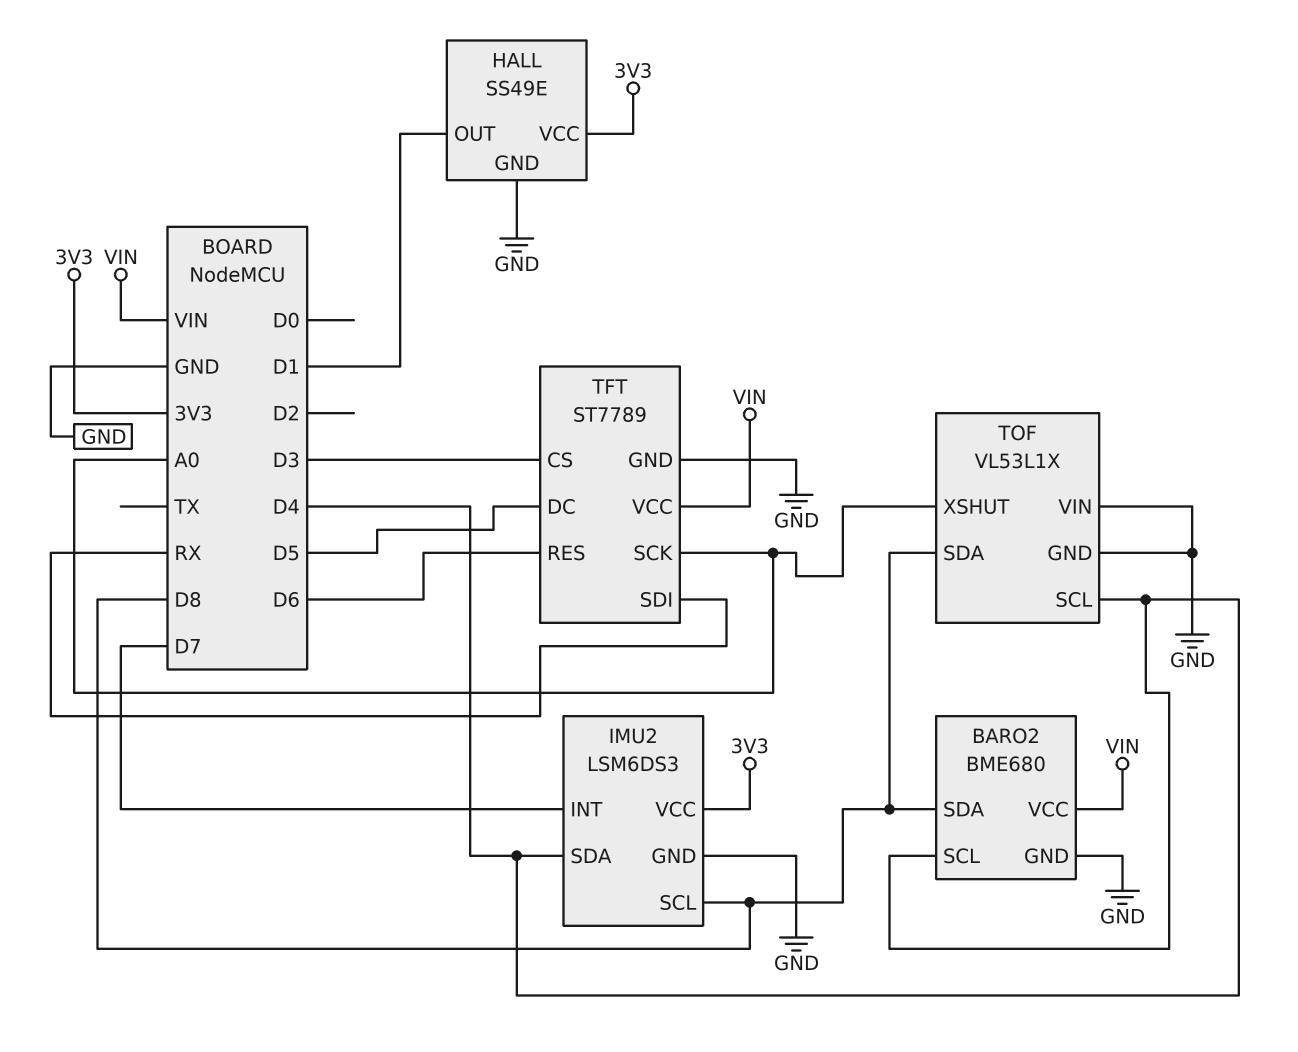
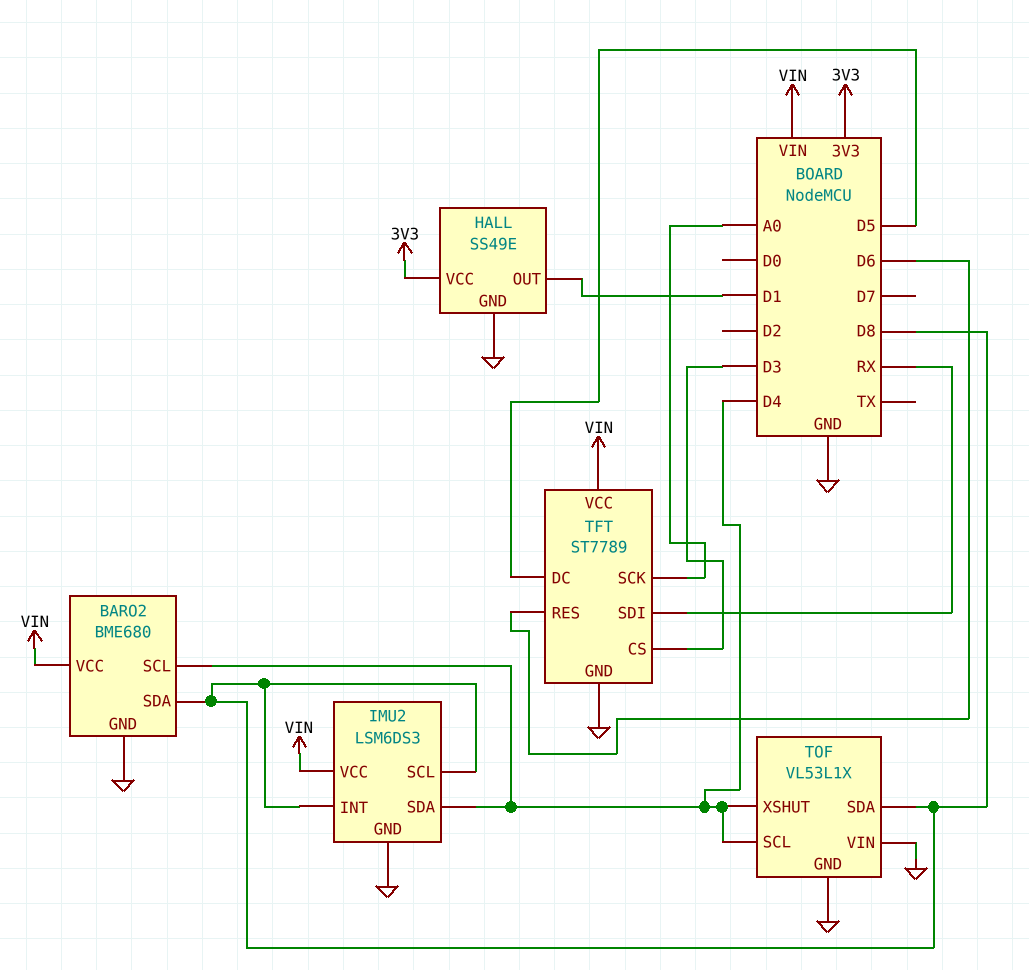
IMU2 pin INT: D7 -> D8
IMU2 pin VCC: 3V3 -> VIN
TOF pin XSHUT: A0 -> D4

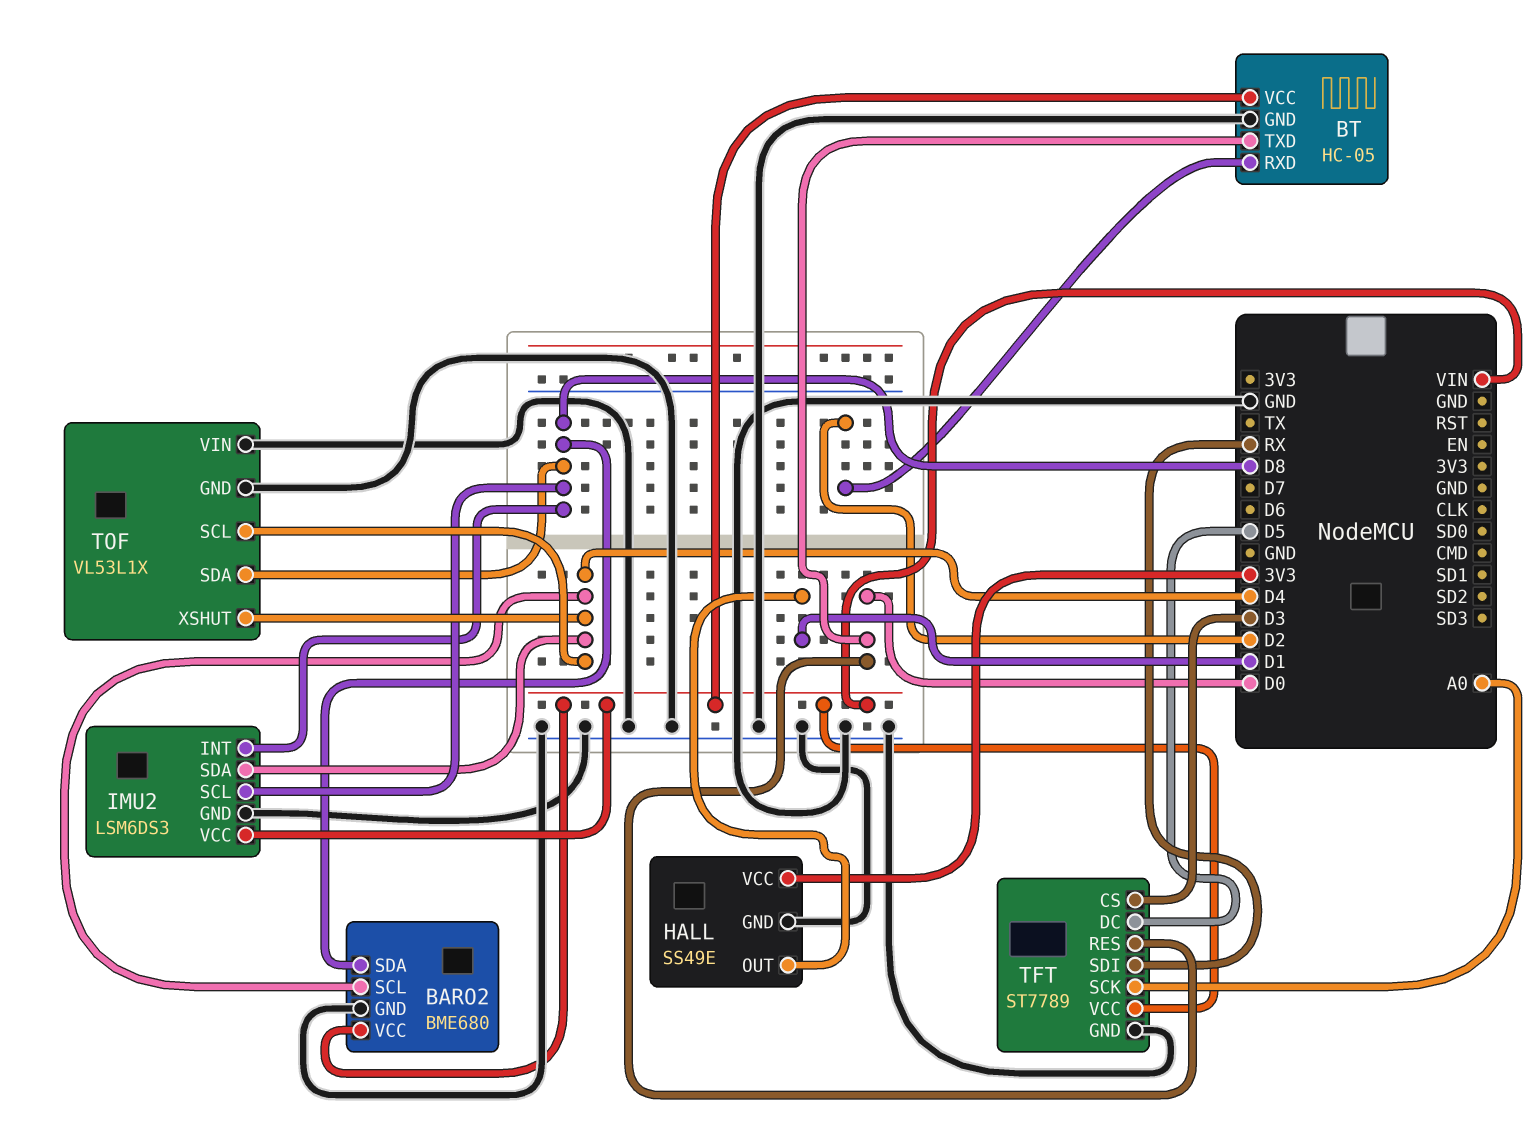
BT: none -> HC-05
BT pin GND: none -> GND
BT pin RXD: none -> D2
BT pin TXD: none -> D0
BT pin VCC: none -> VIN
TFT pin RES: D6 -> D0

